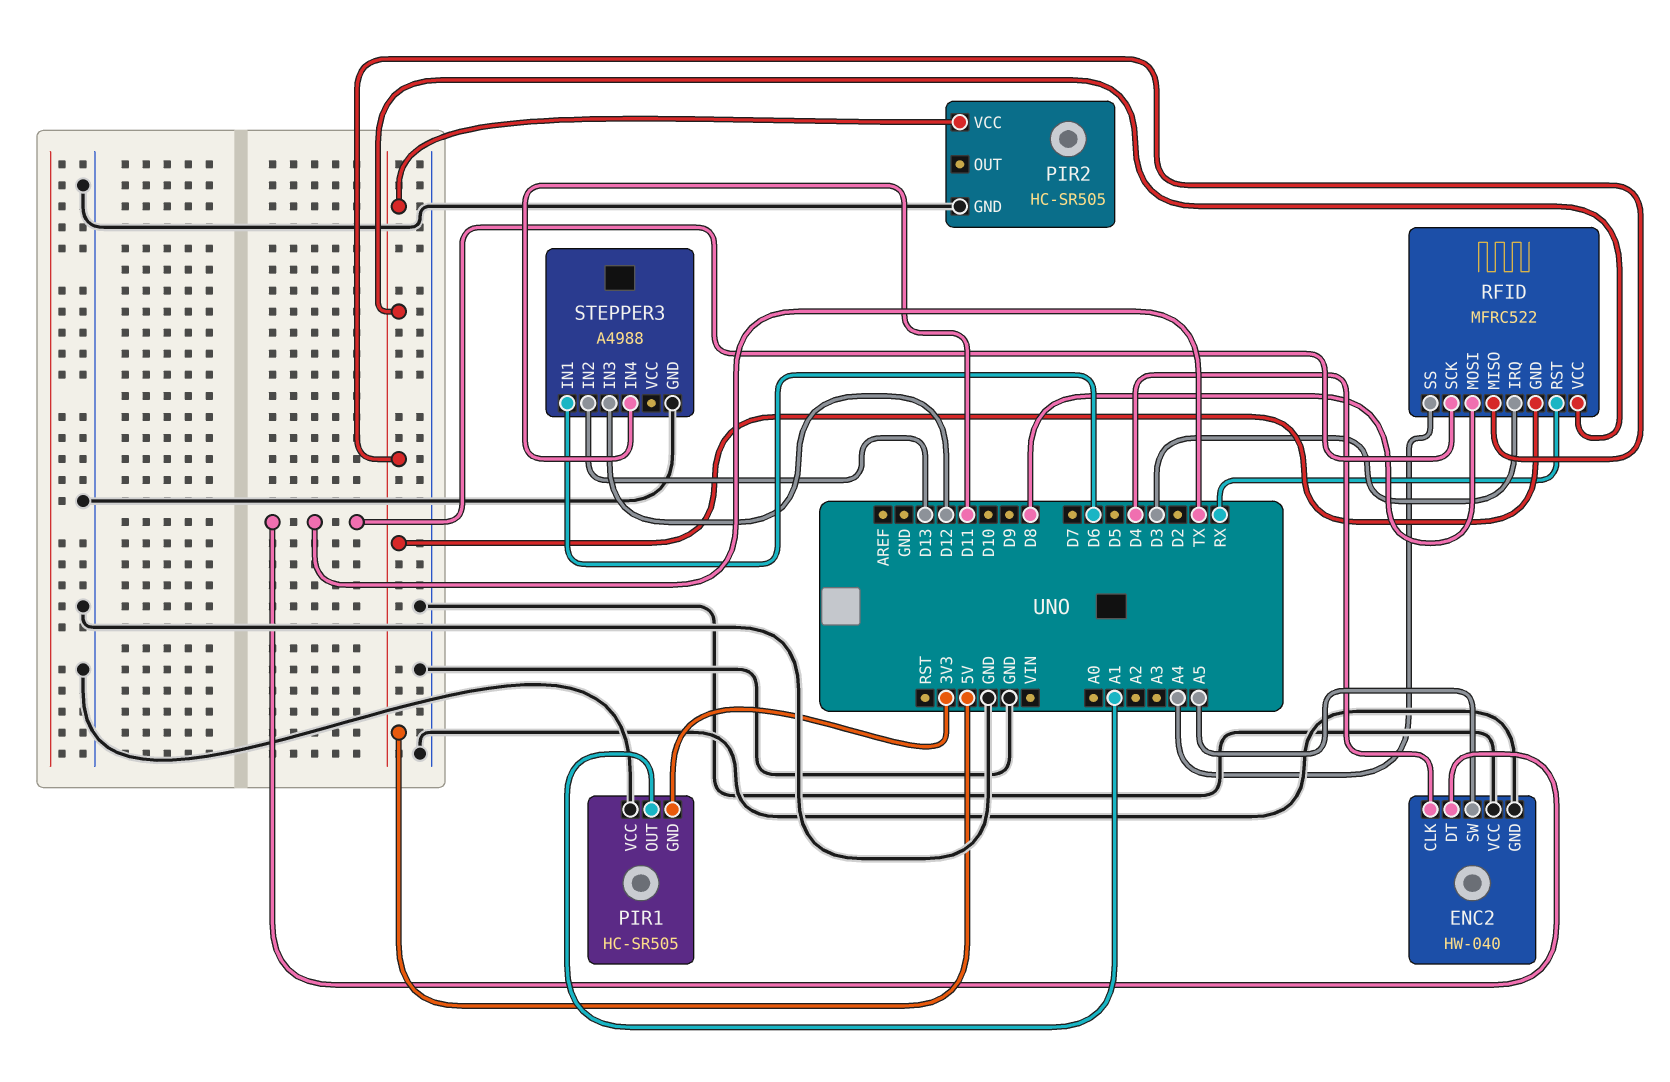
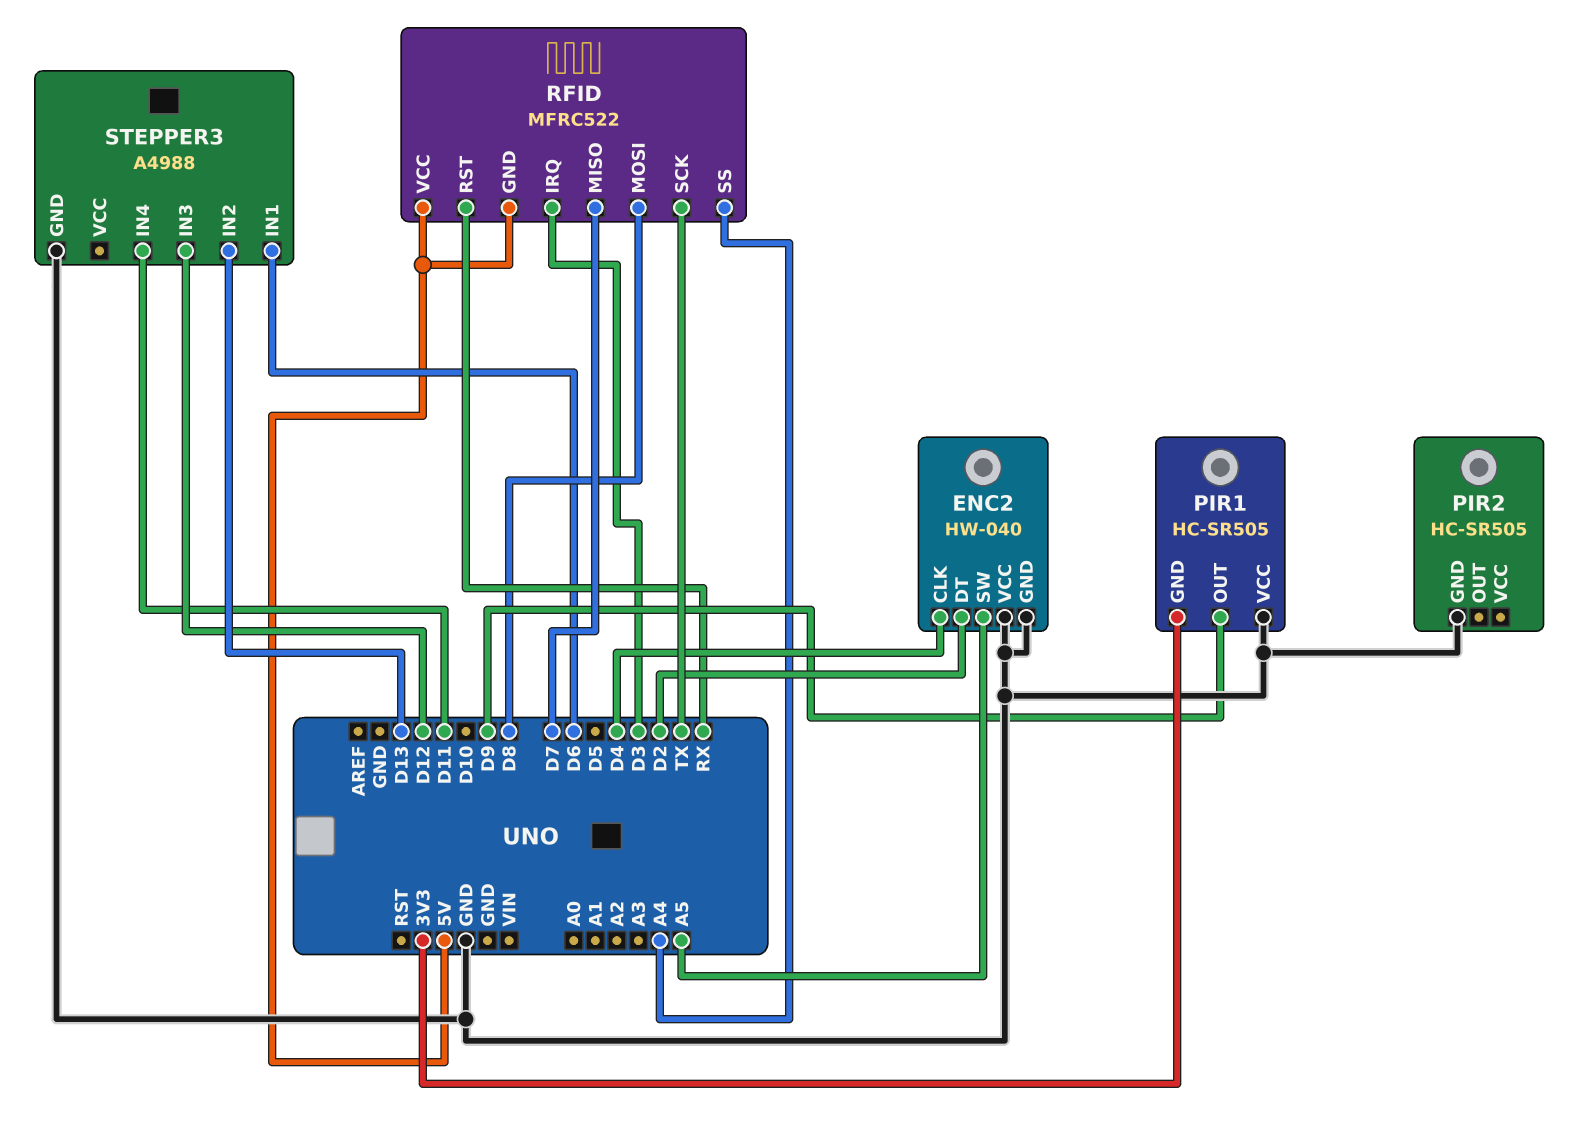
ENC2 pin DT: TX -> D2
PIR1 pin OUT: A1 -> D9
PIR2 pin VCC: 5V -> none
RFID pin MISO: 5V -> D7

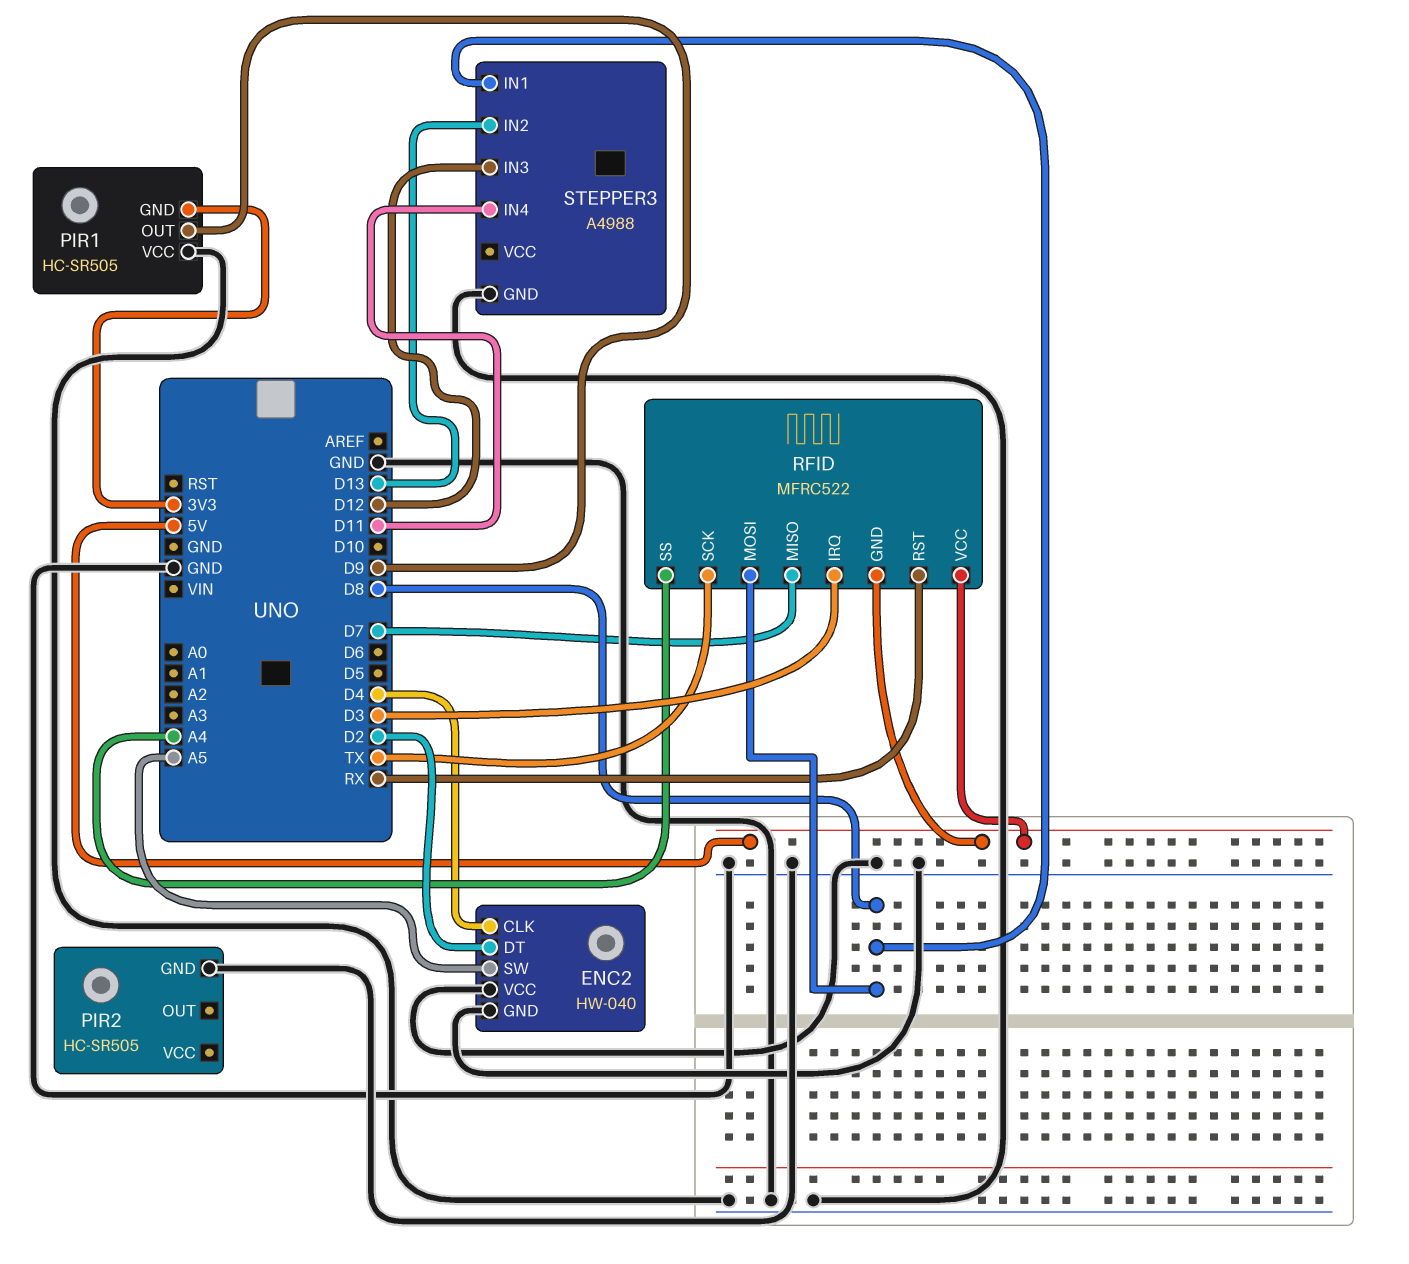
STEPPER3 pin IN1: D6 -> D8

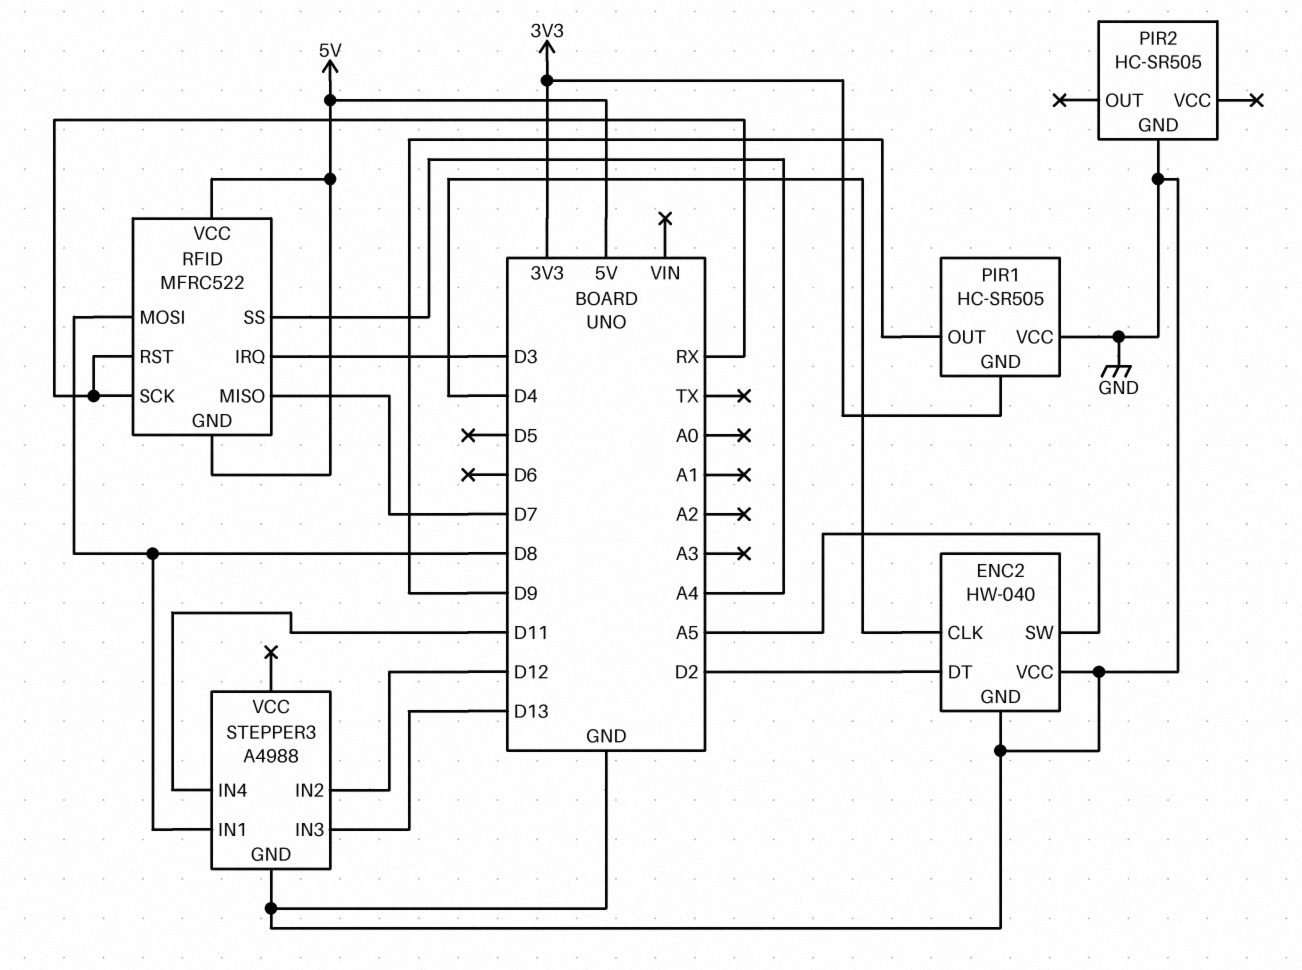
RFID pin SCK: TX -> RX
STEPPER3 pin IN2: D13 -> D12
STEPPER3 pin IN3: D12 -> D13

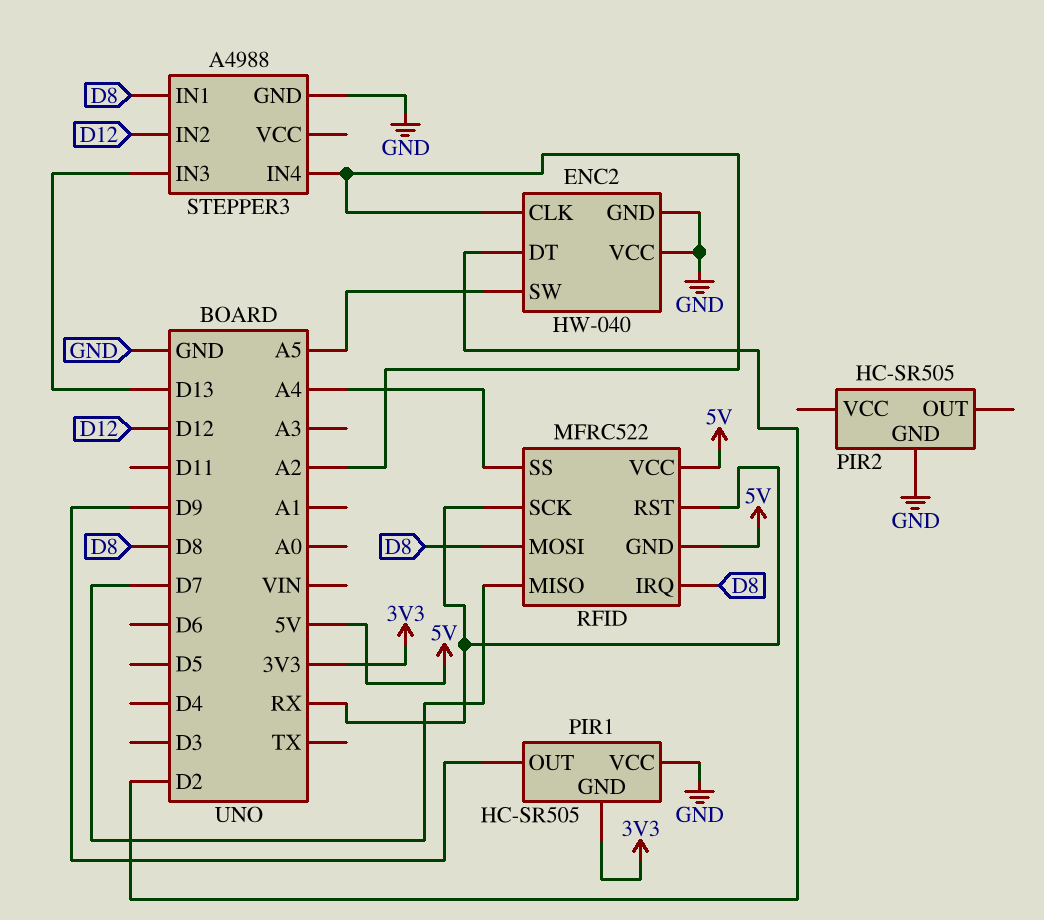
ENC2 pin CLK: D4 -> A2
RFID pin IRQ: D3 -> D8
STEPPER3 pin IN4: D11 -> A2

